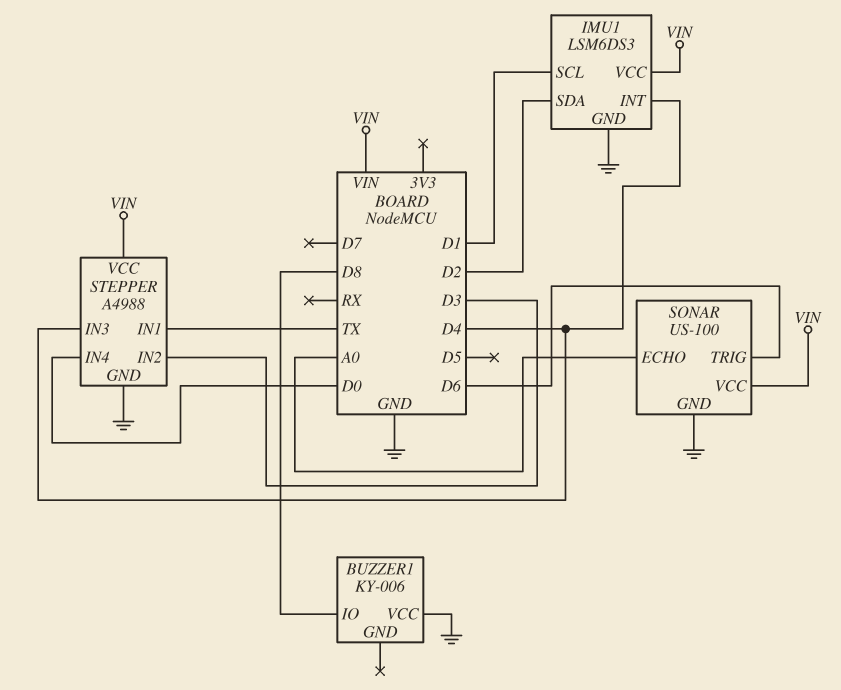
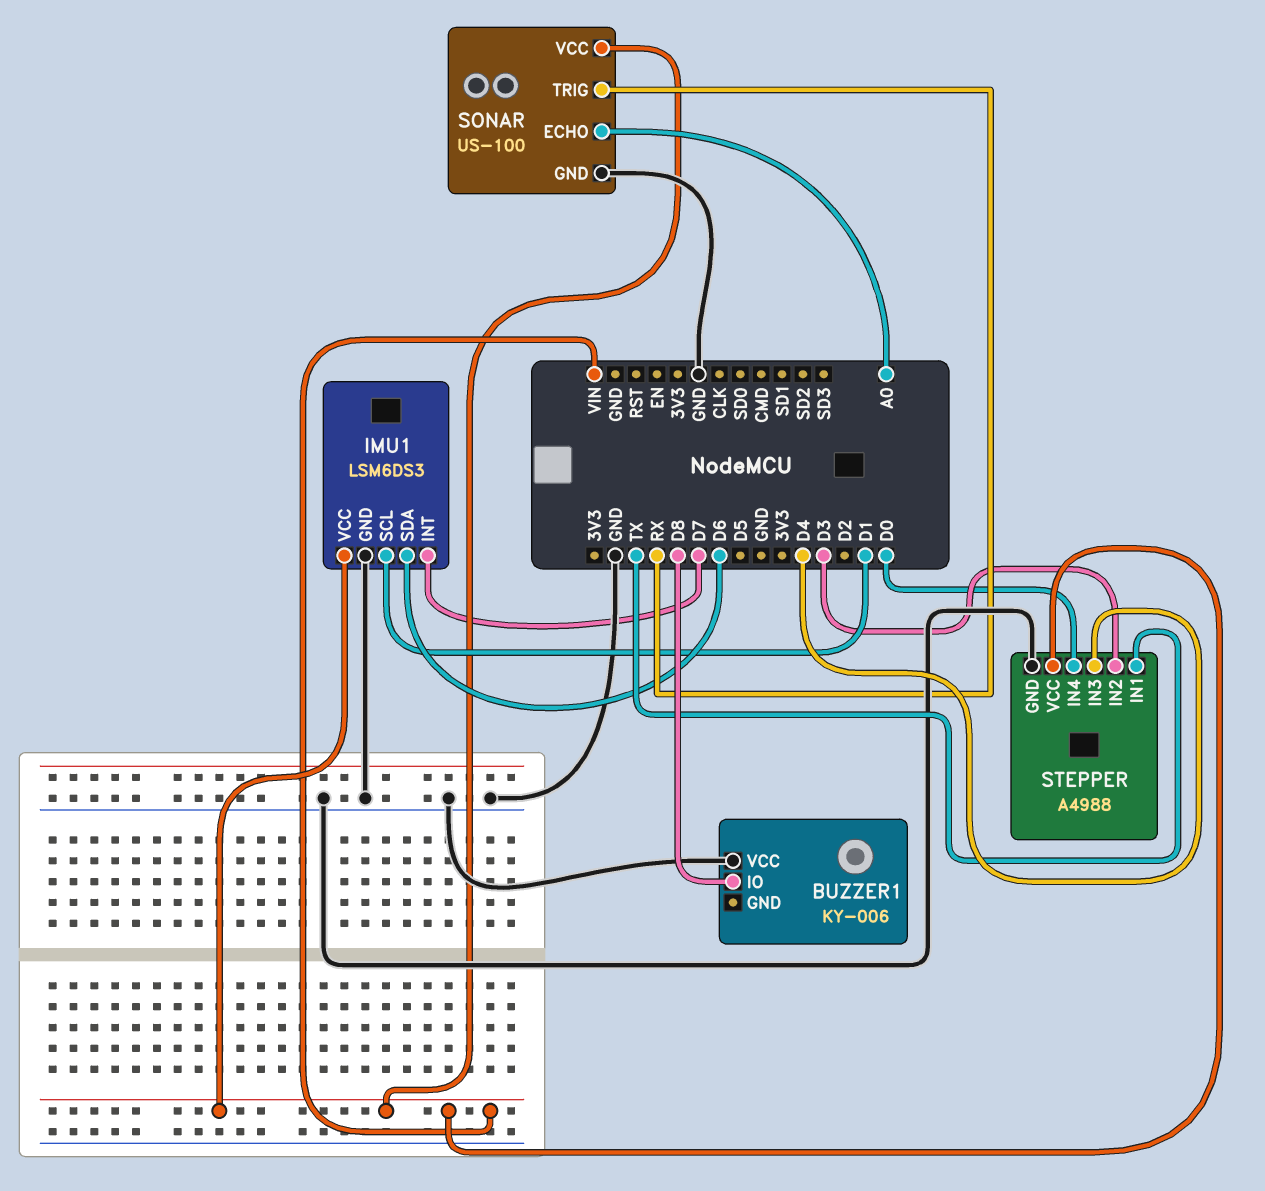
IMU1 pin INT: D4 -> D7
IMU1 pin SDA: D2 -> D6
SONAR pin TRIG: D6 -> RX

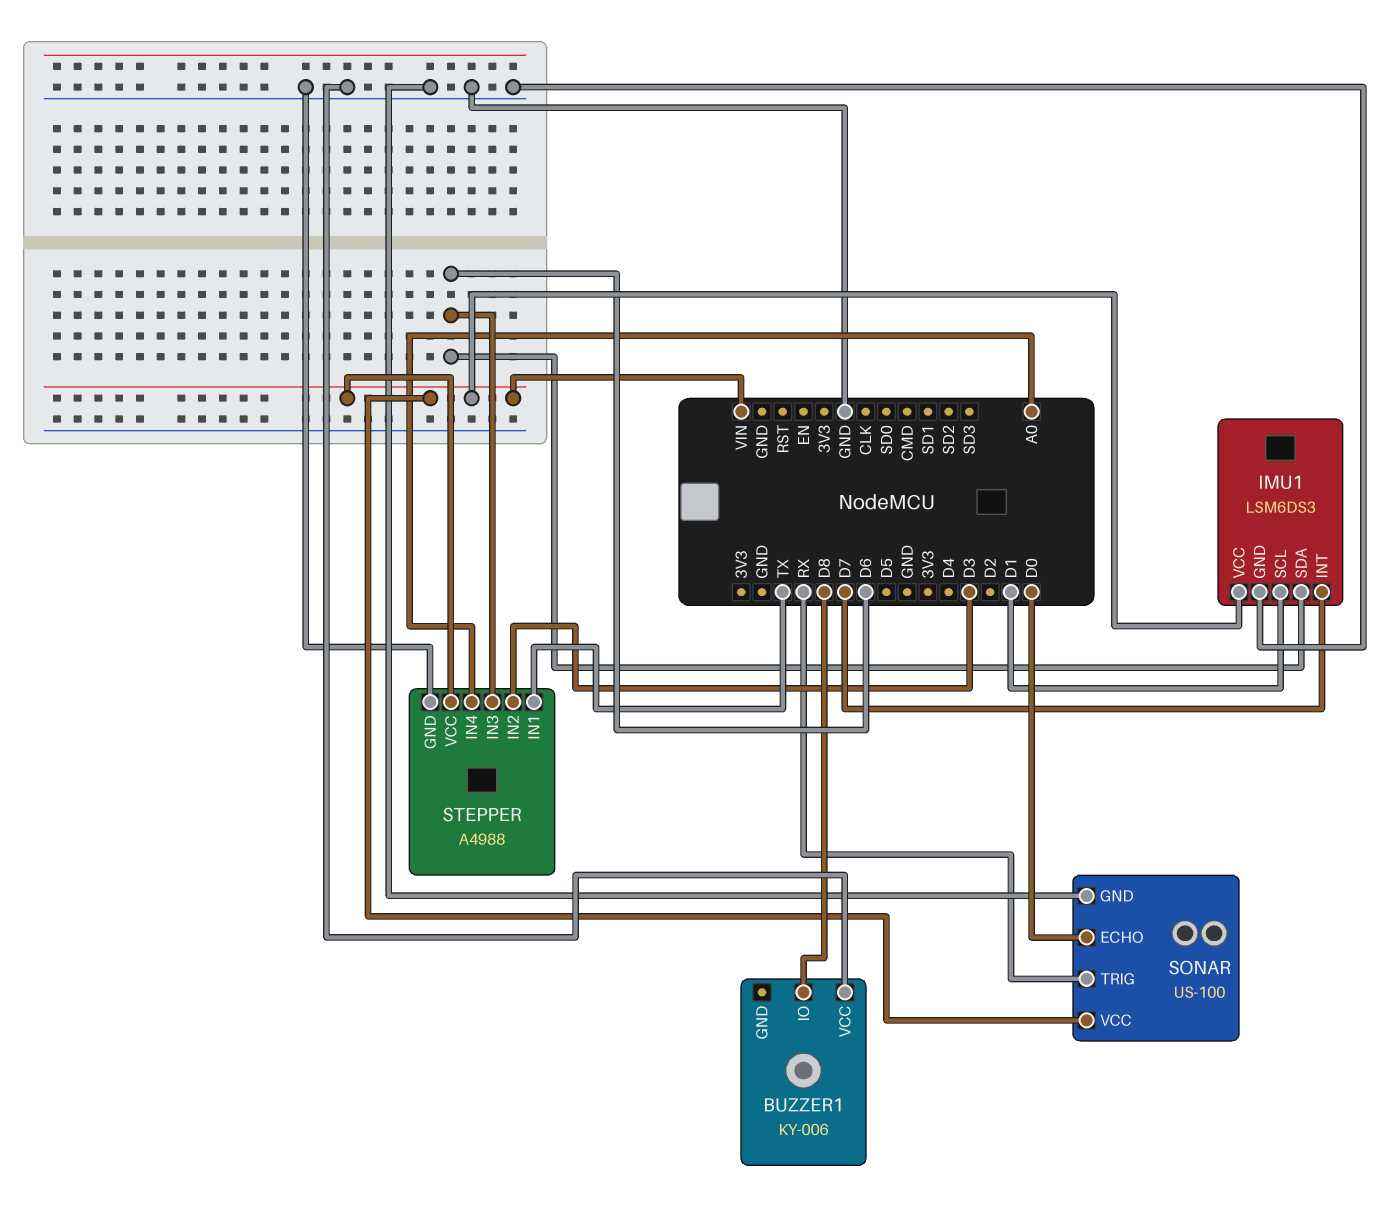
SONAR pin ECHO: A0 -> D0
STEPPER pin IN3: D4 -> D6
STEPPER pin IN4: D0 -> A0

